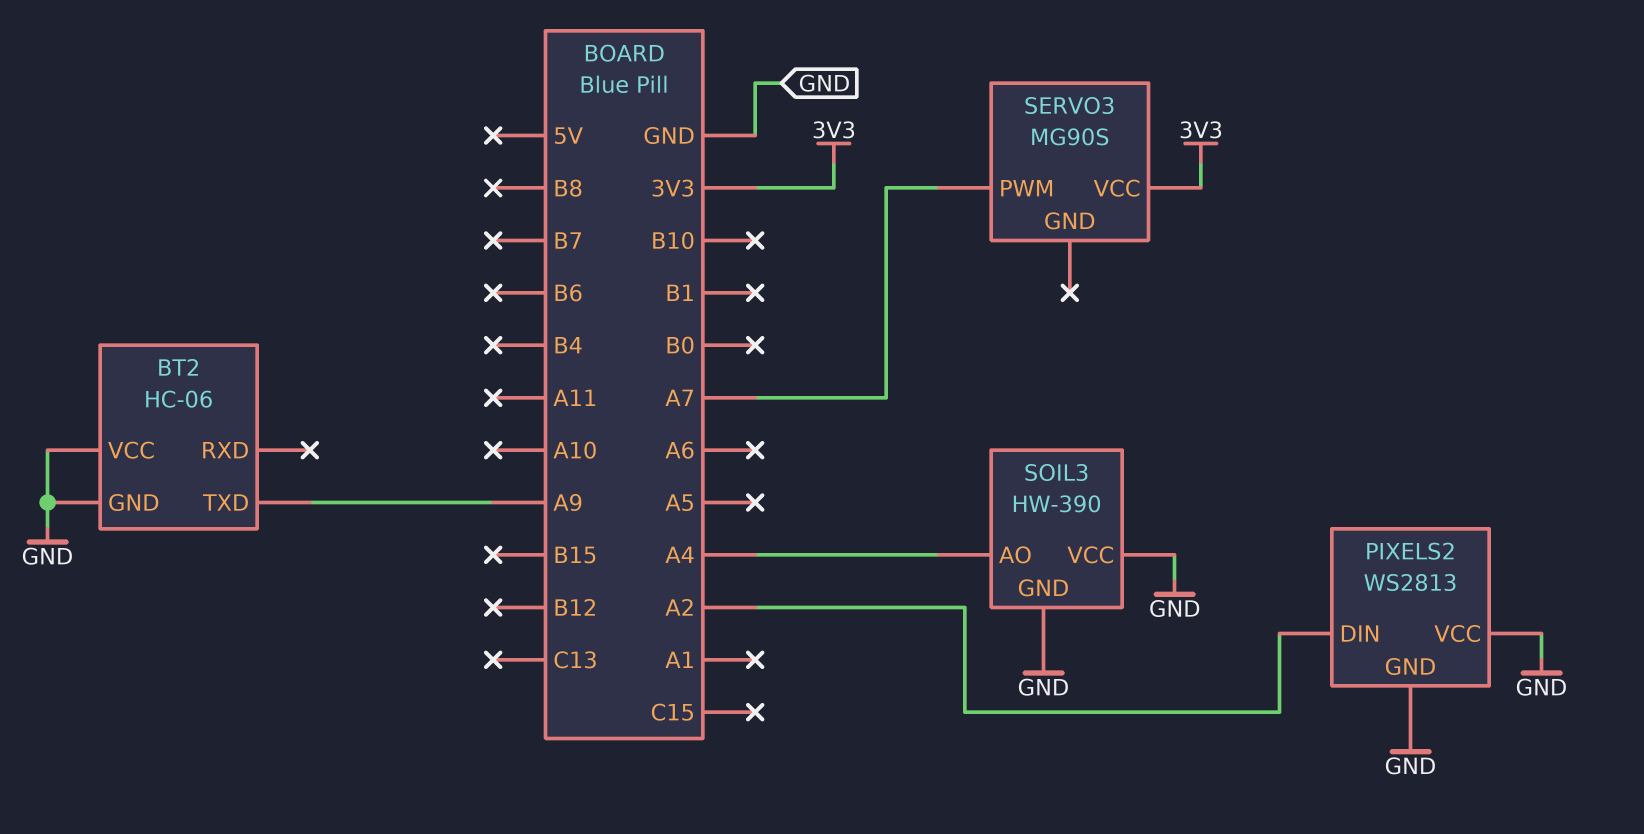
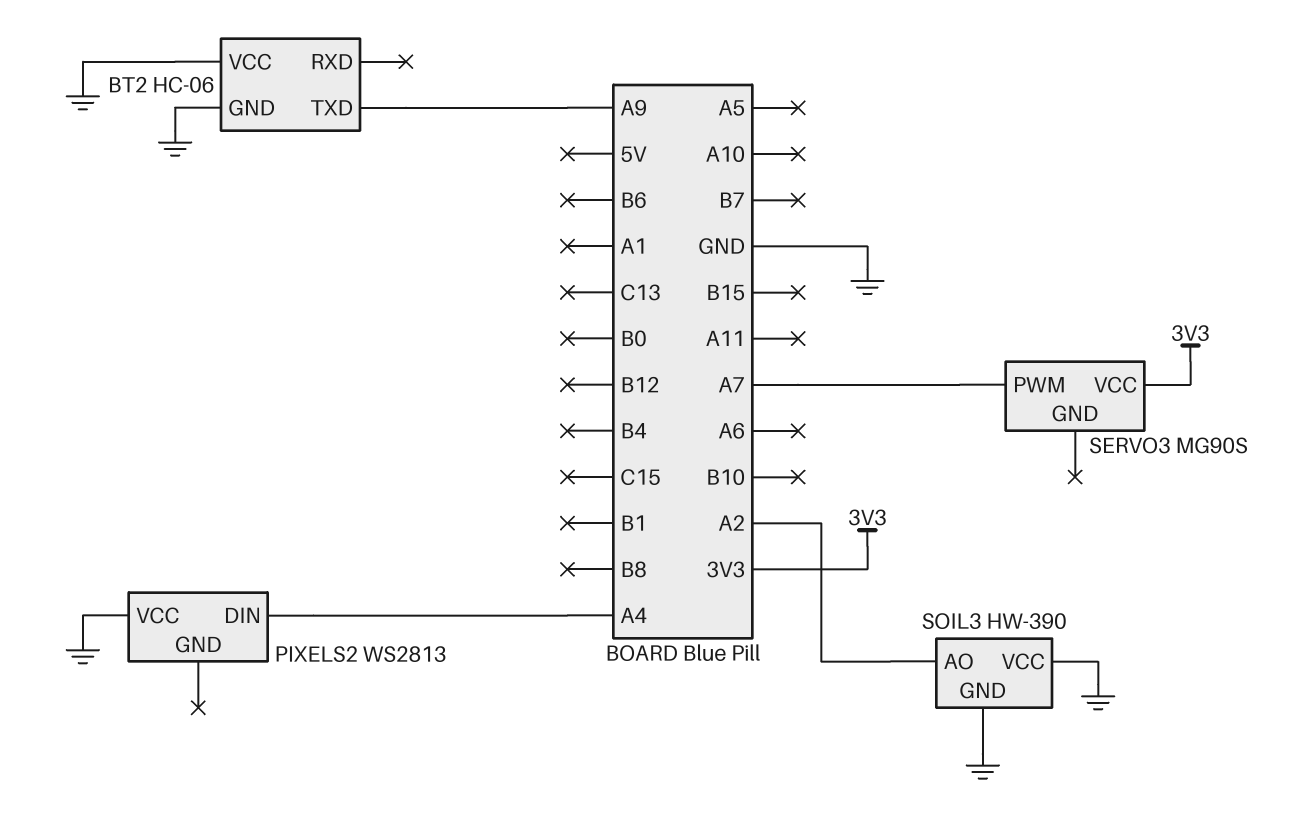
PIXELS2 pin DIN: A2 -> A4
PIXELS2 pin GND: GND -> none
SOIL3 pin AO: A4 -> A2

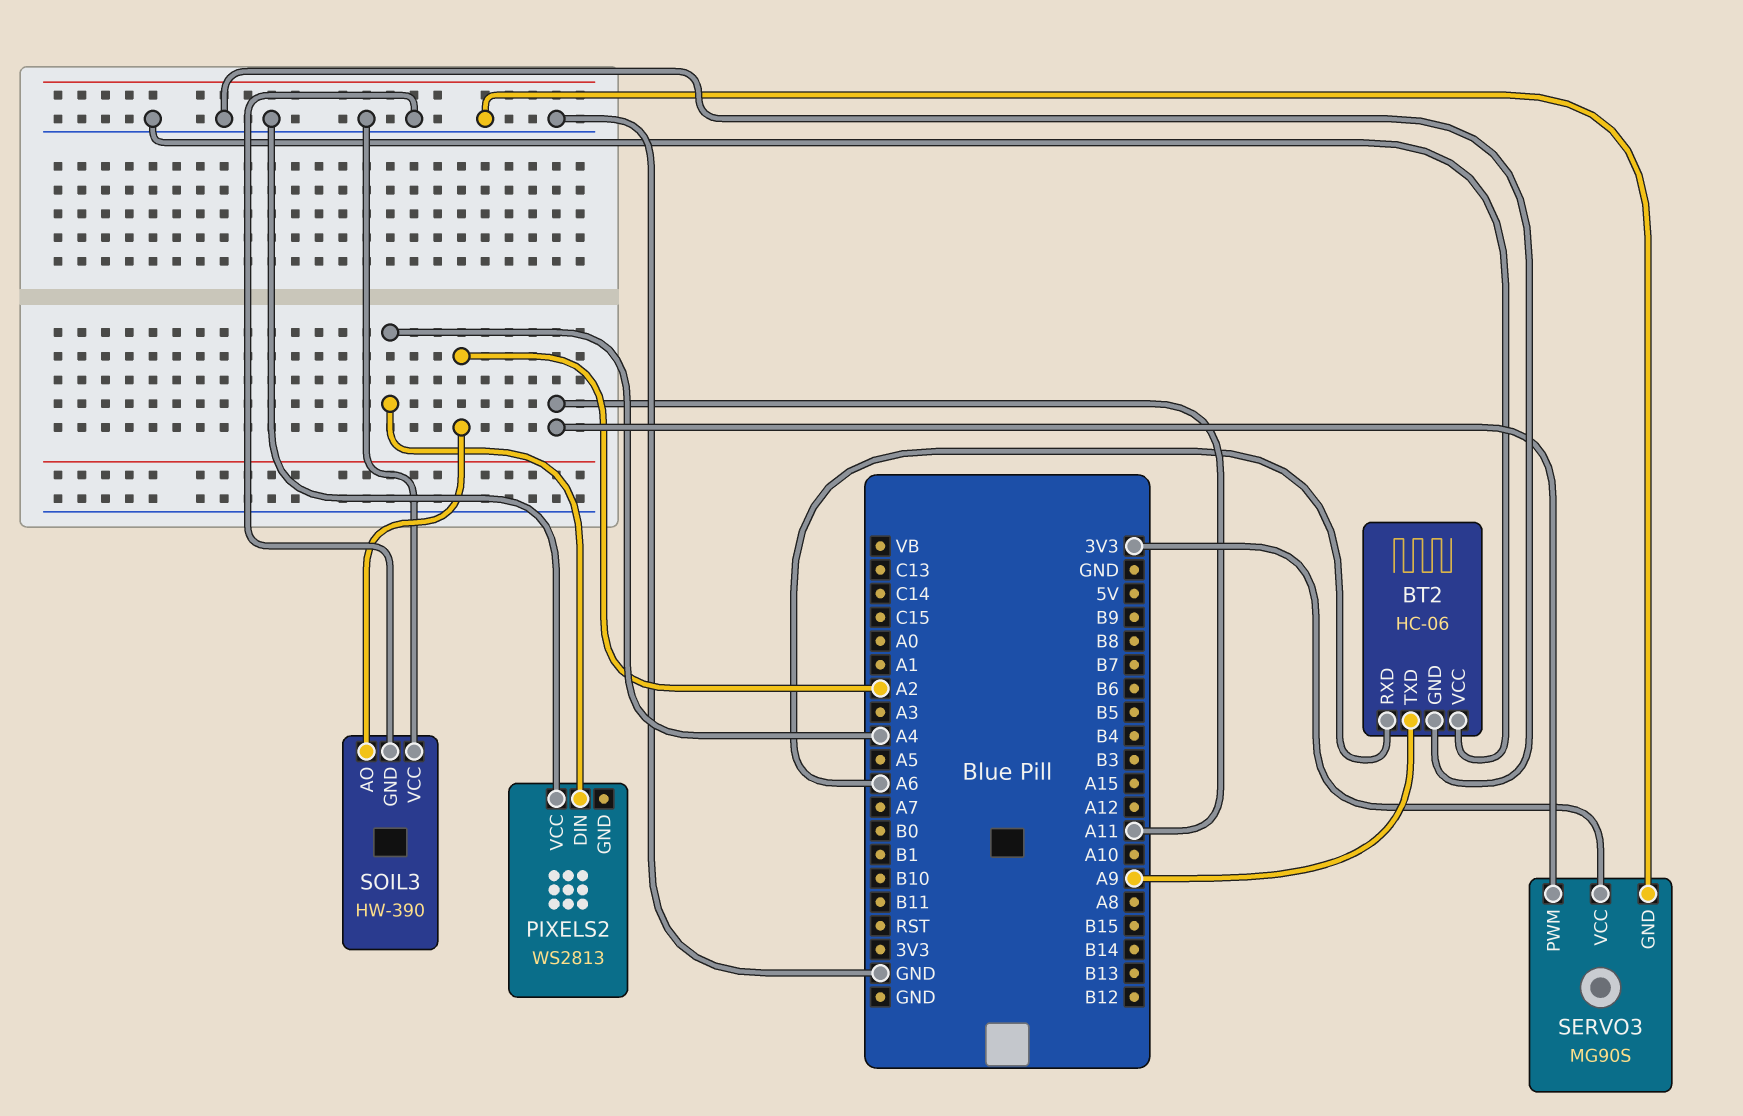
BT2 pin RXD: none -> A6
SERVO3 pin GND: none -> GND
SERVO3 pin PWM: A7 -> A11

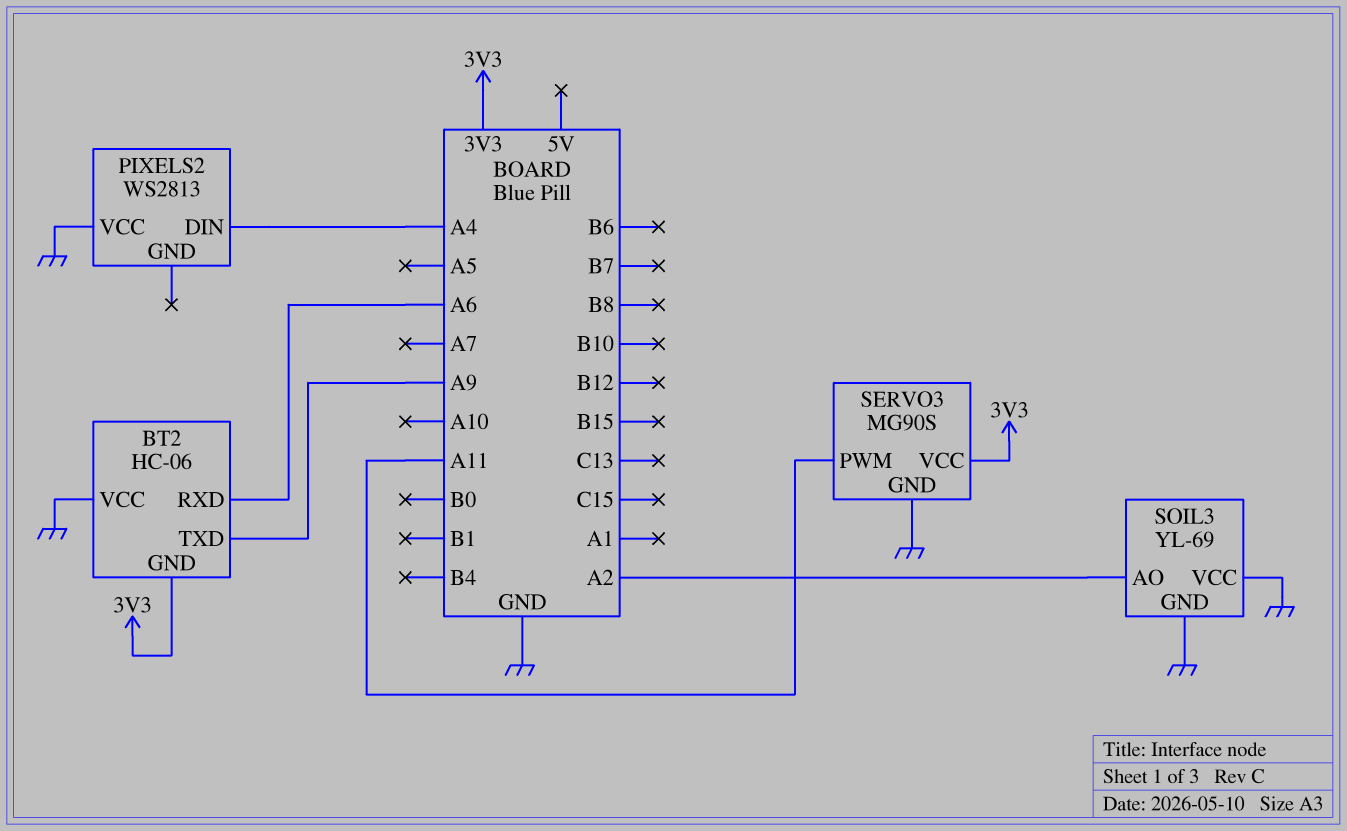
BT2 pin GND: GND -> 3V3
SOIL3: HW-390 -> YL-69

